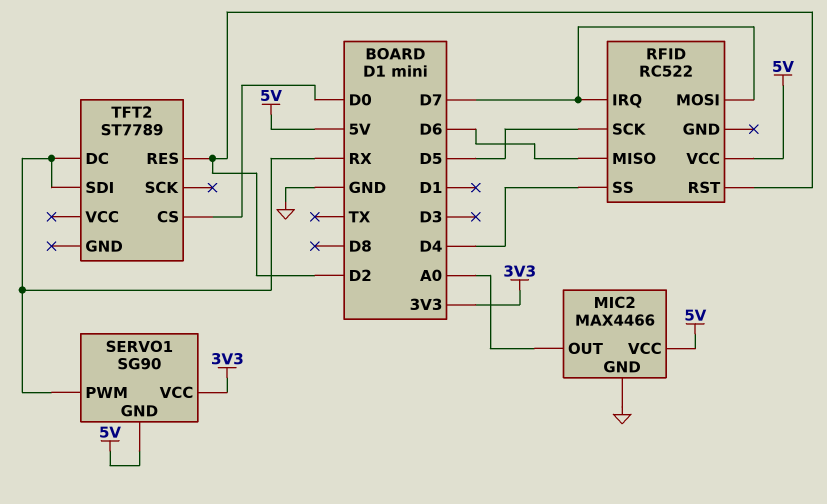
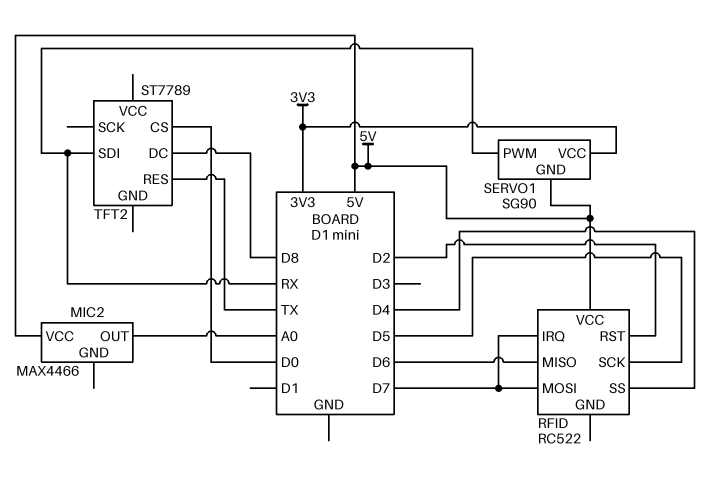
MIC2 pin GND: GND -> none
TFT2 pin DC: RX -> D8
TFT2 pin RES: D2 -> TX

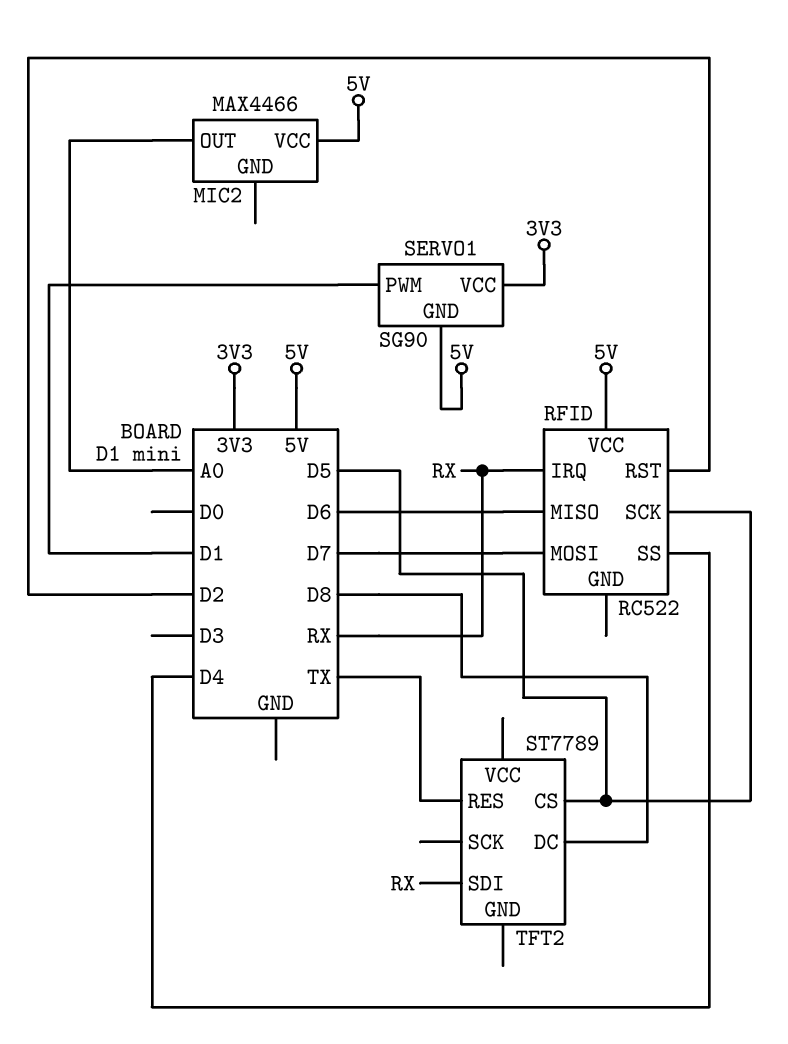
RFID pin IRQ: D7 -> RX
SERVO1 pin PWM: RX -> D1
TFT2 pin CS: D0 -> D5

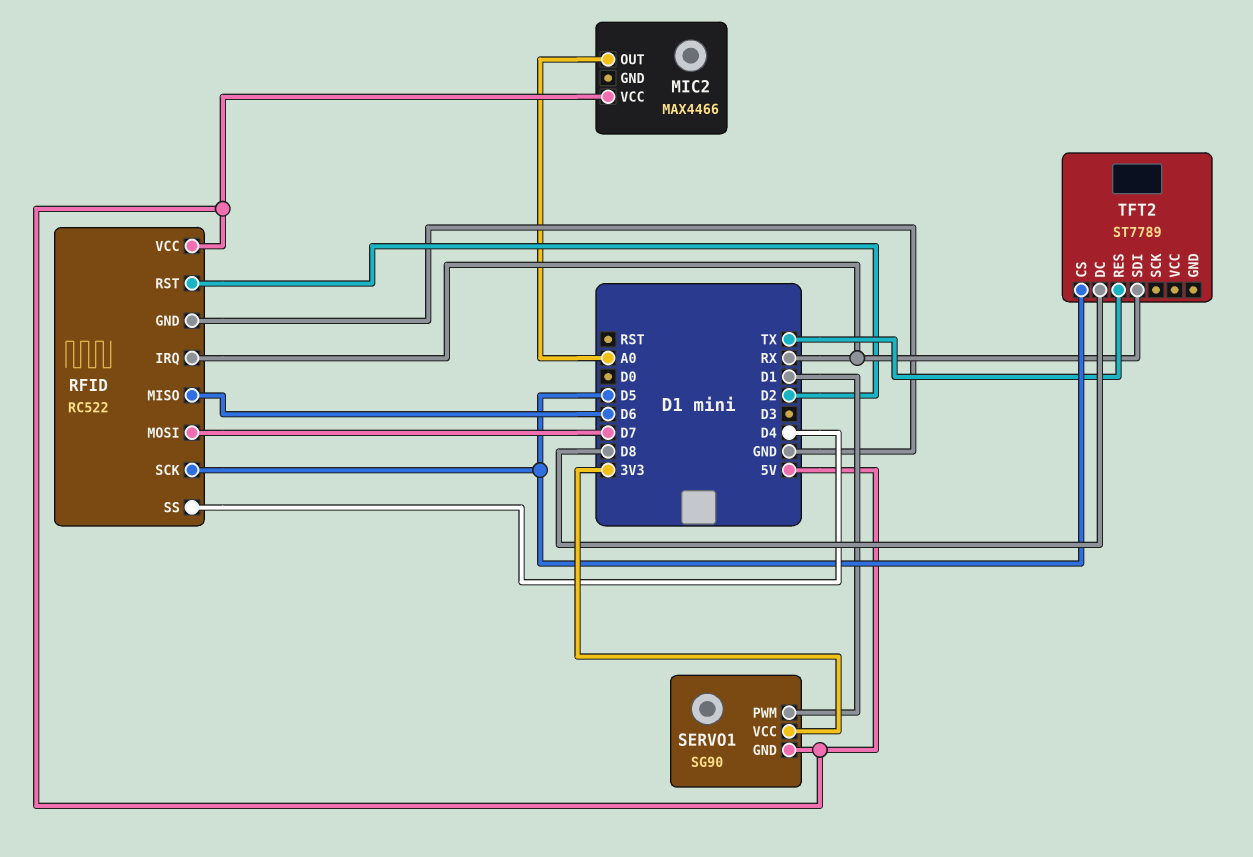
RFID pin GND: none -> GND

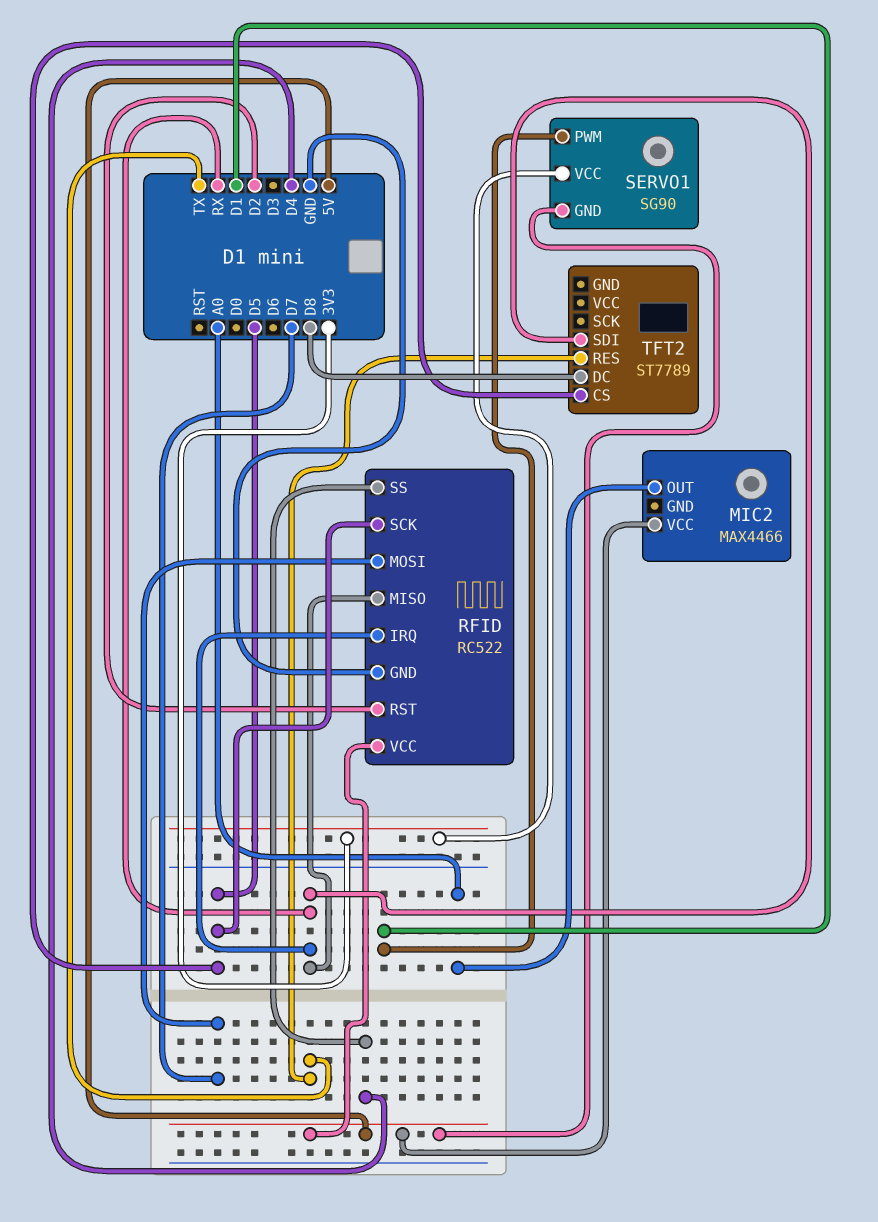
RFID pin MISO: D6 -> RX

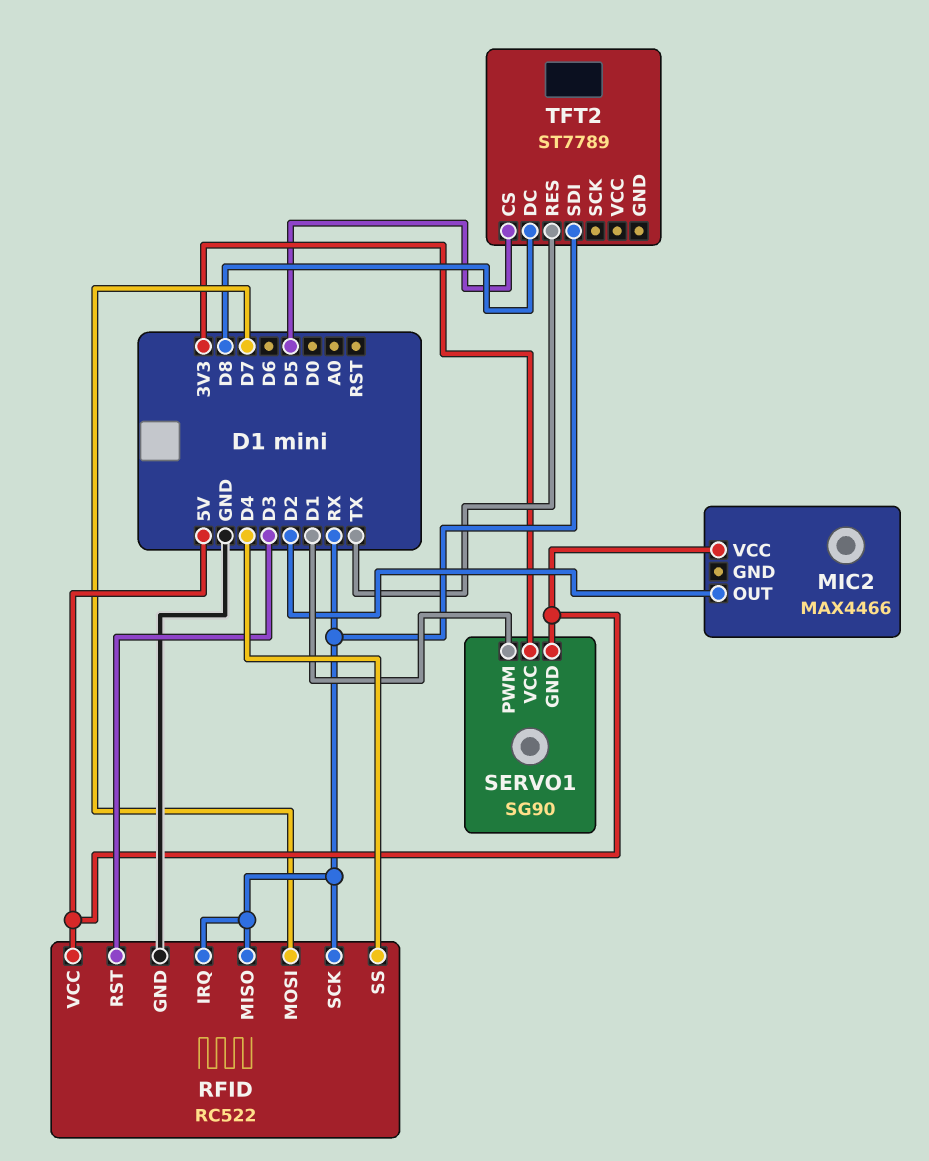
MIC2 pin OUT: A0 -> D2
RFID pin RST: D2 -> D3
RFID pin SCK: D5 -> RX

